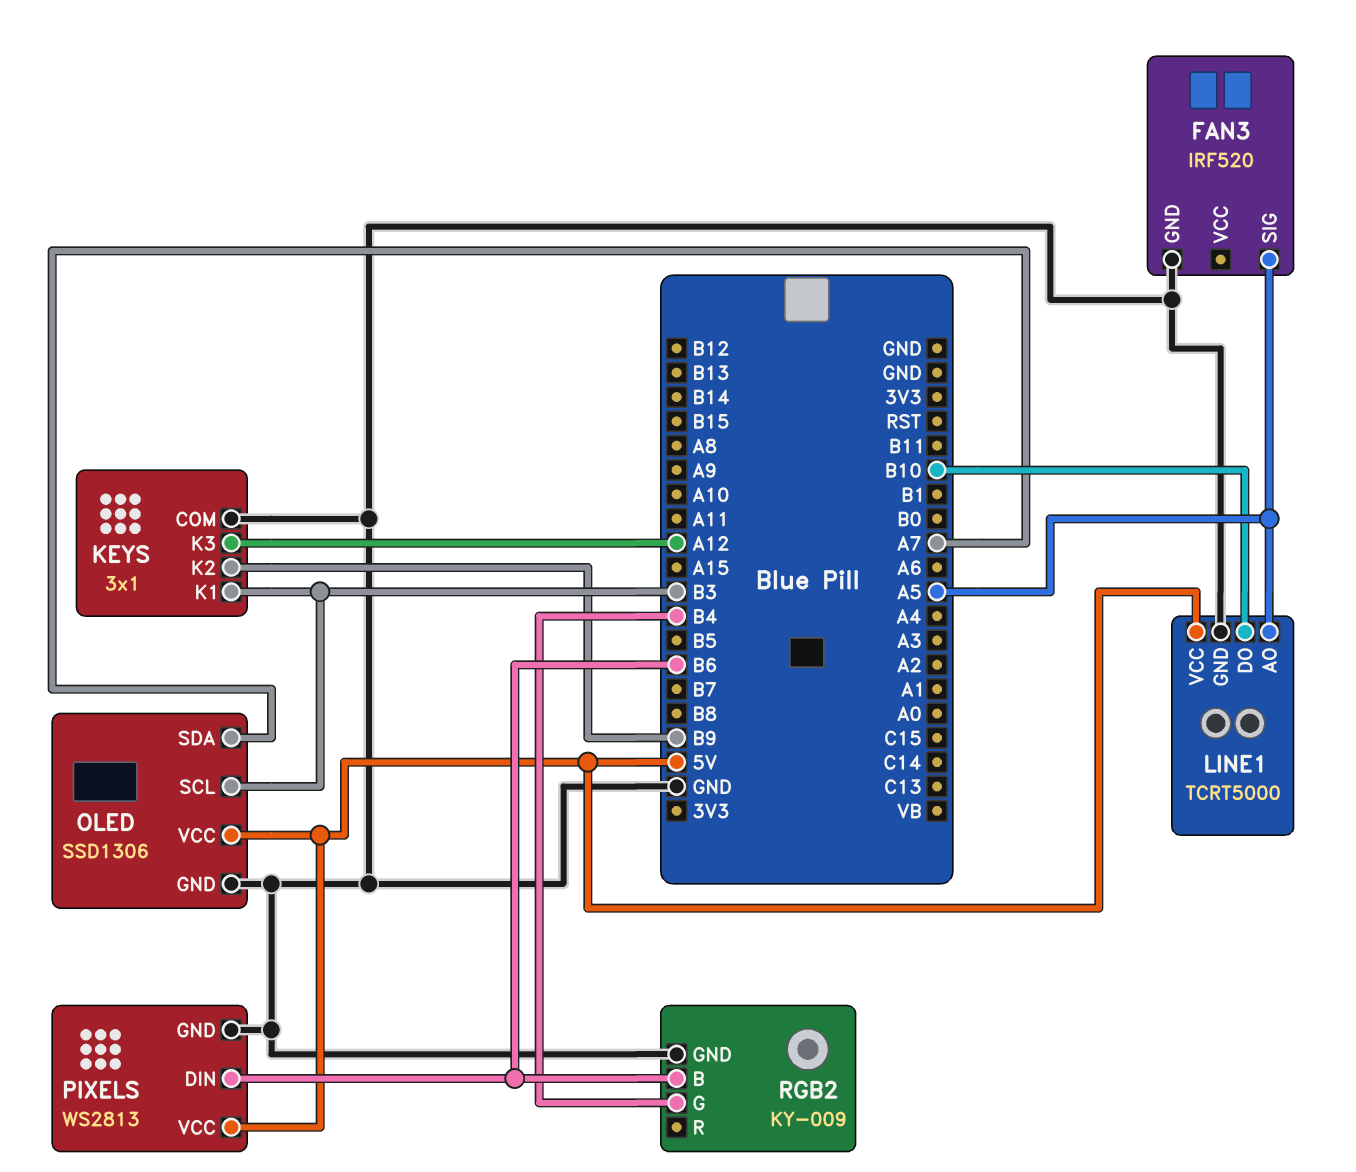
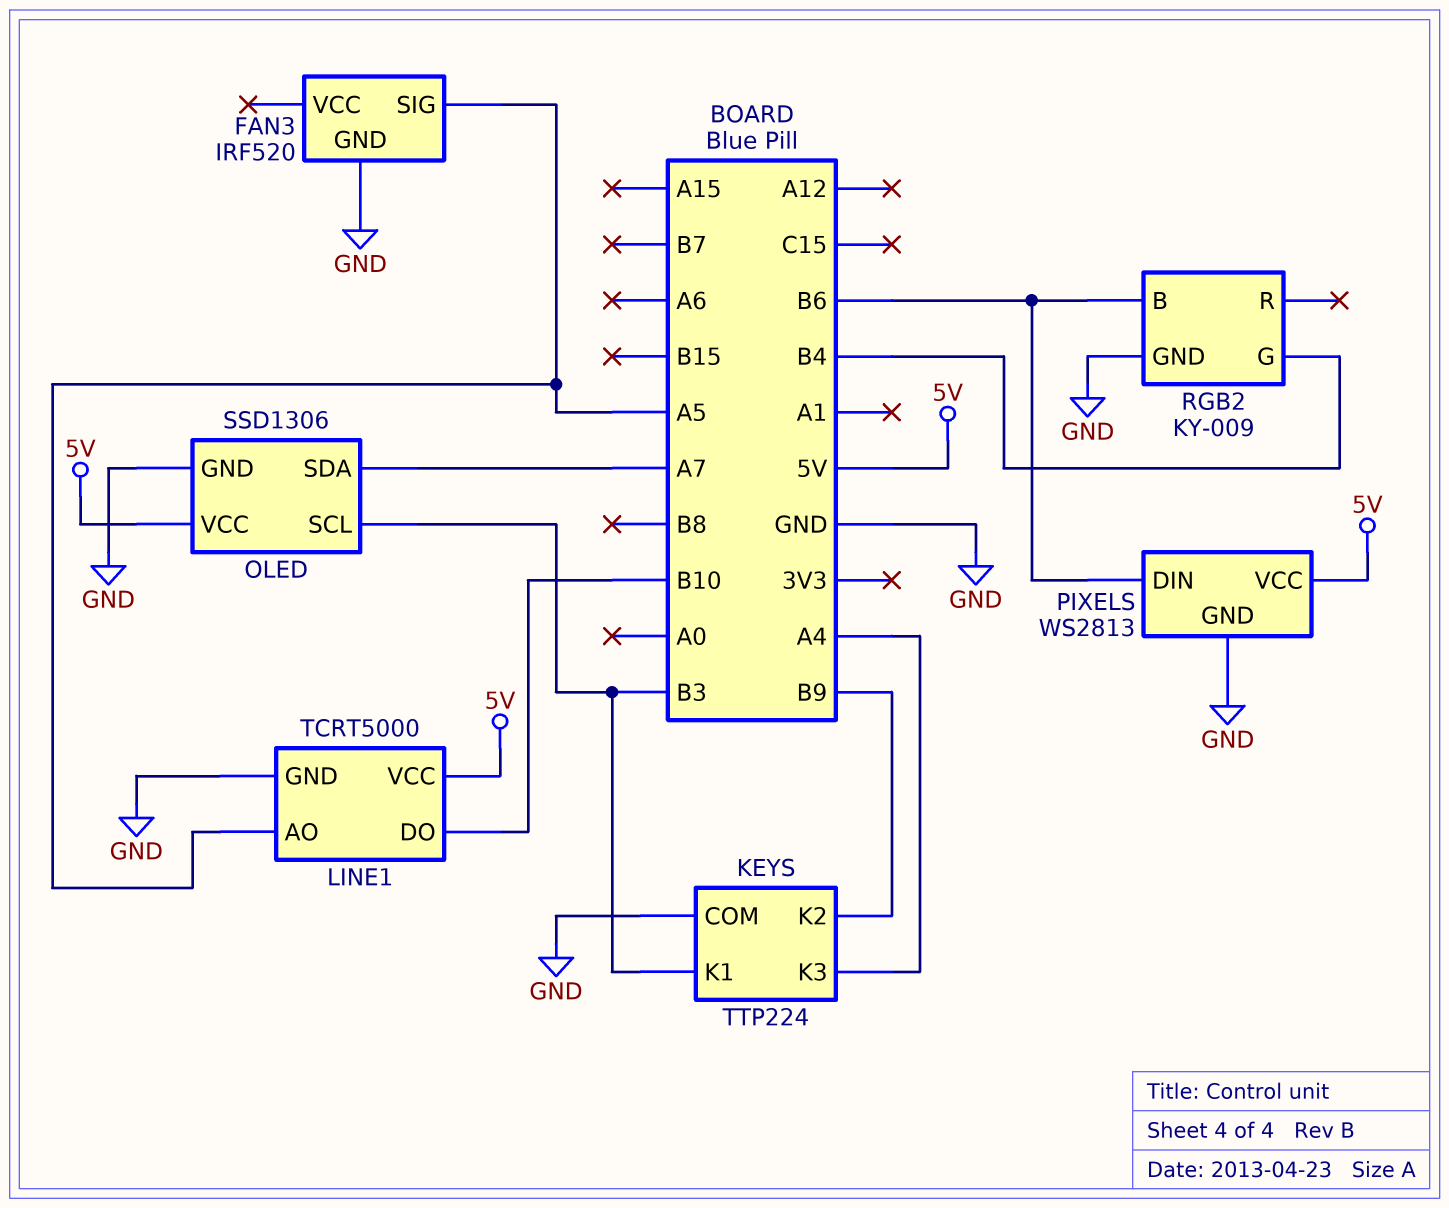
KEYS: 3x1 -> TTP224
KEYS pin K3: A12 -> A4

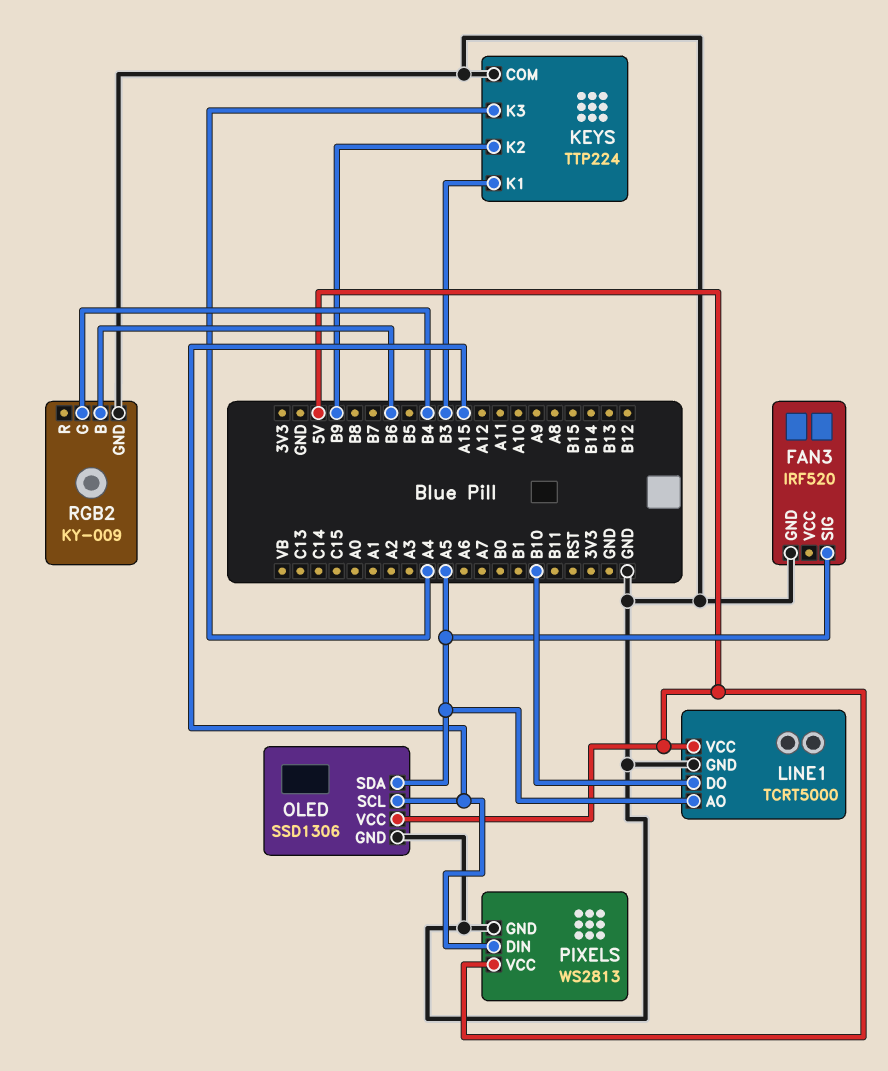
OLED pin SCL: B3 -> A15
OLED pin SDA: A7 -> A5
PIXELS pin DIN: B6 -> A15

